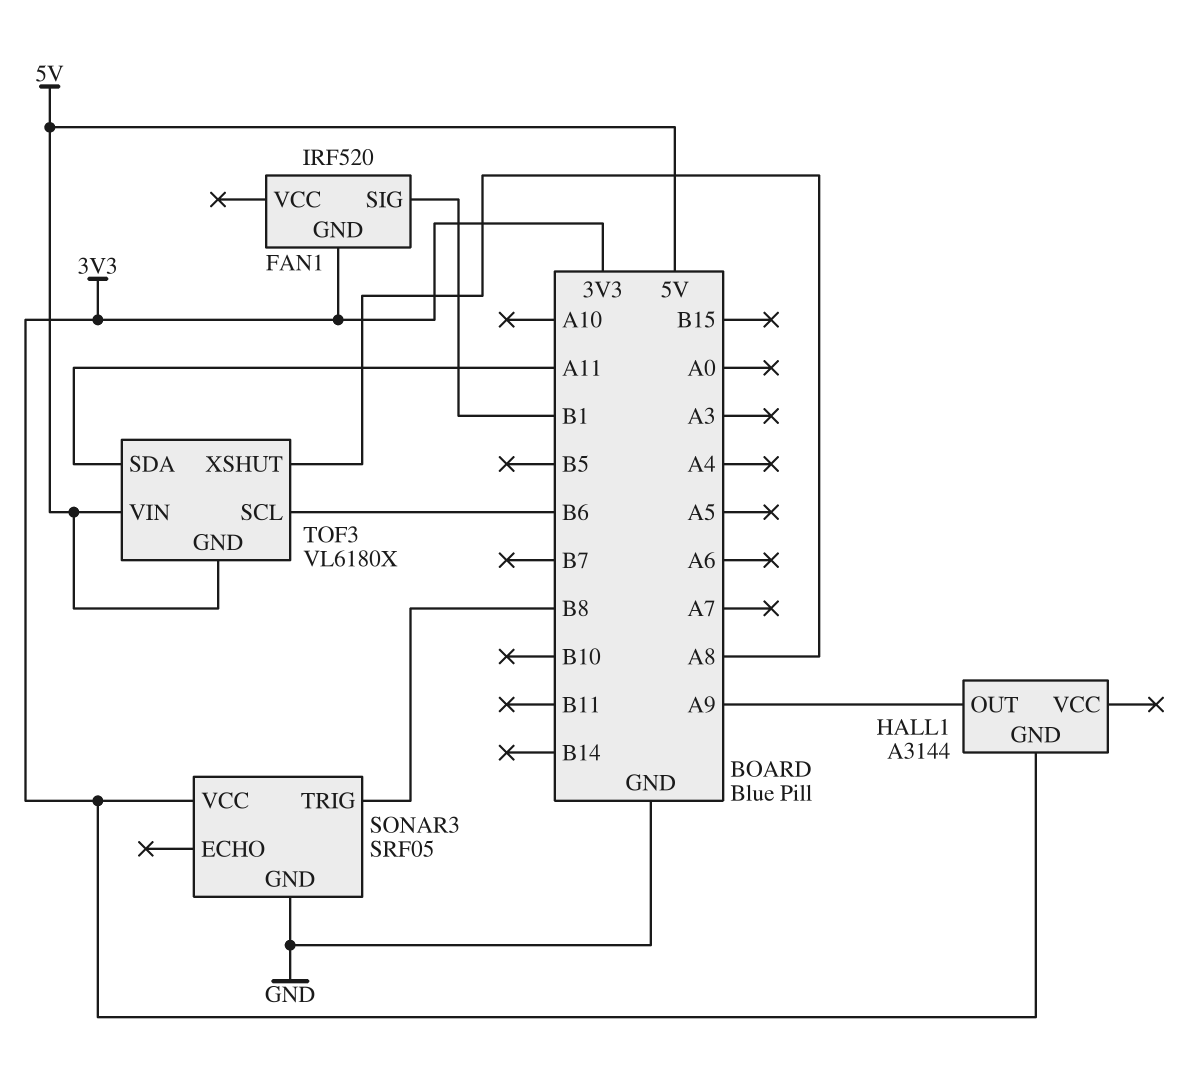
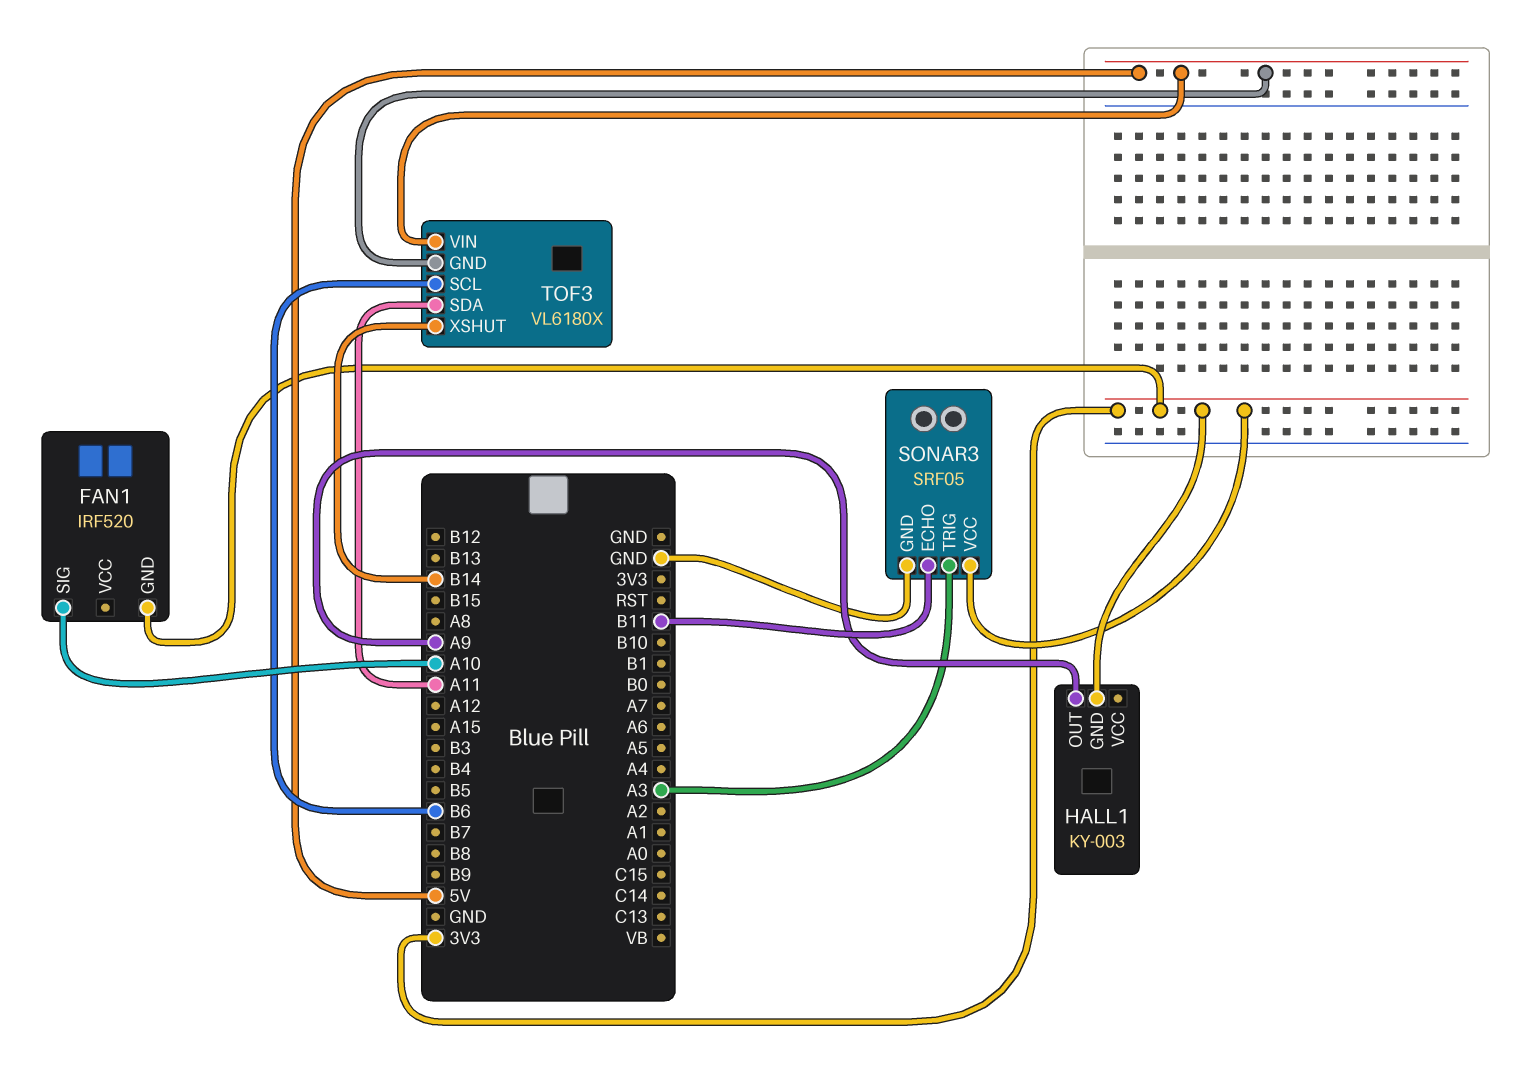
FAN1 pin SIG: B1 -> A10
HALL1: A3144 -> KY-003
SONAR3 pin ECHO: none -> B11
SONAR3 pin TRIG: B8 -> A3
TOF3 pin XSHUT: A8 -> B14

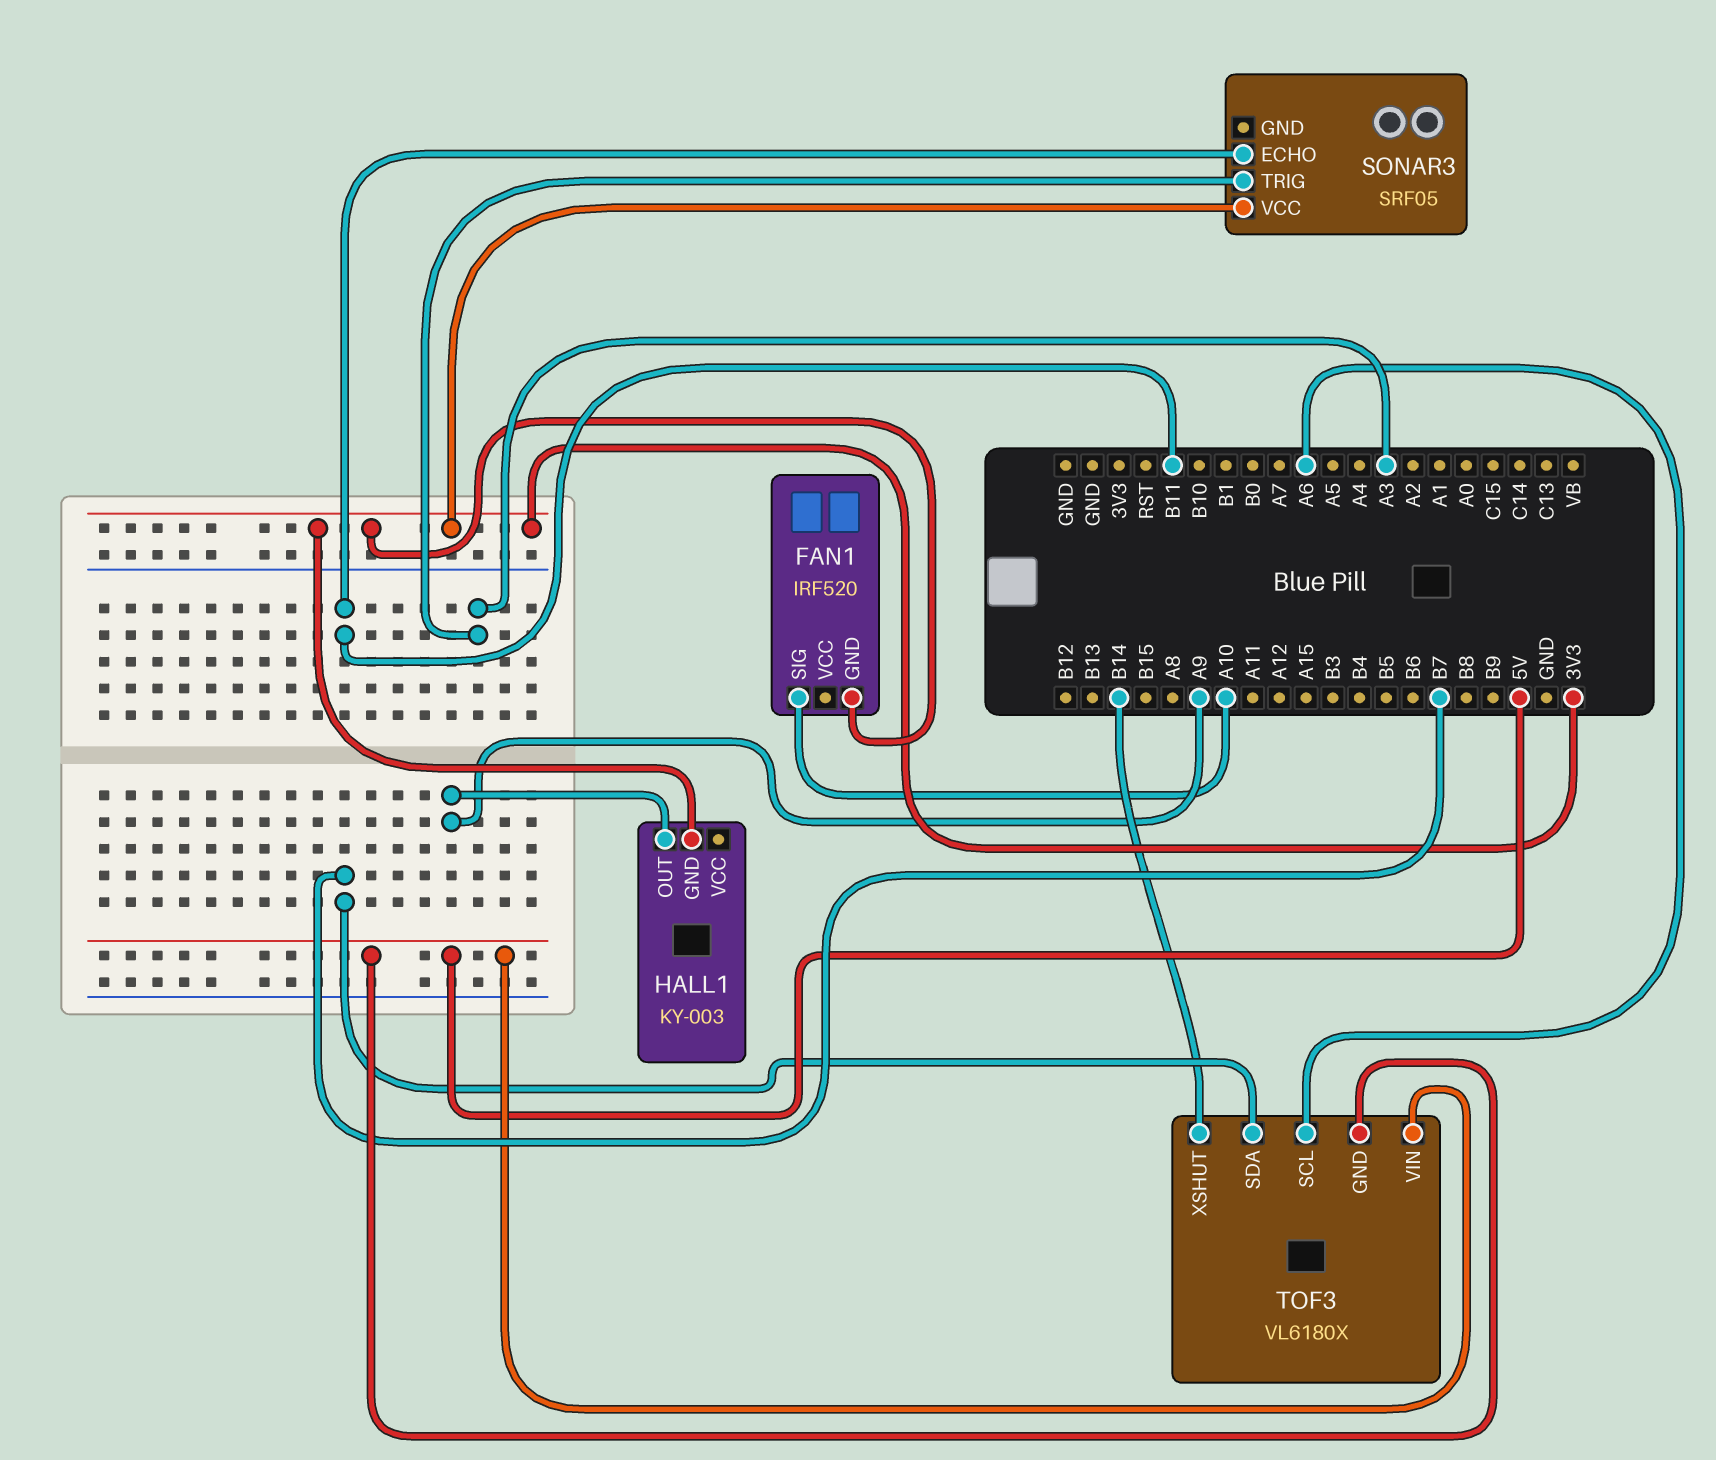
SONAR3 pin GND: GND -> none
TOF3 pin SCL: B6 -> A6
TOF3 pin SDA: A11 -> B7

